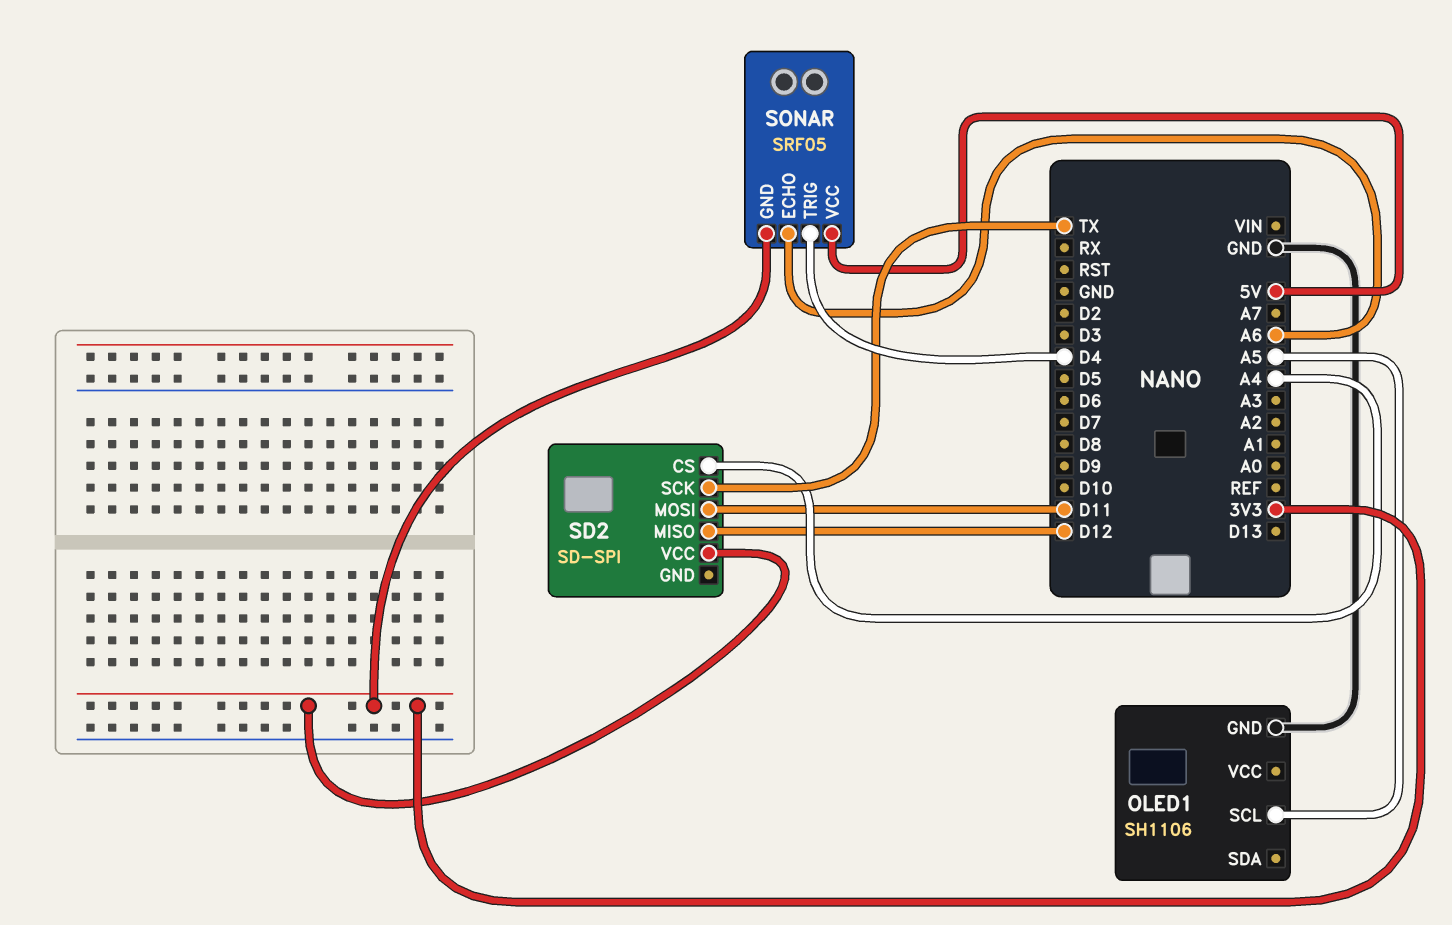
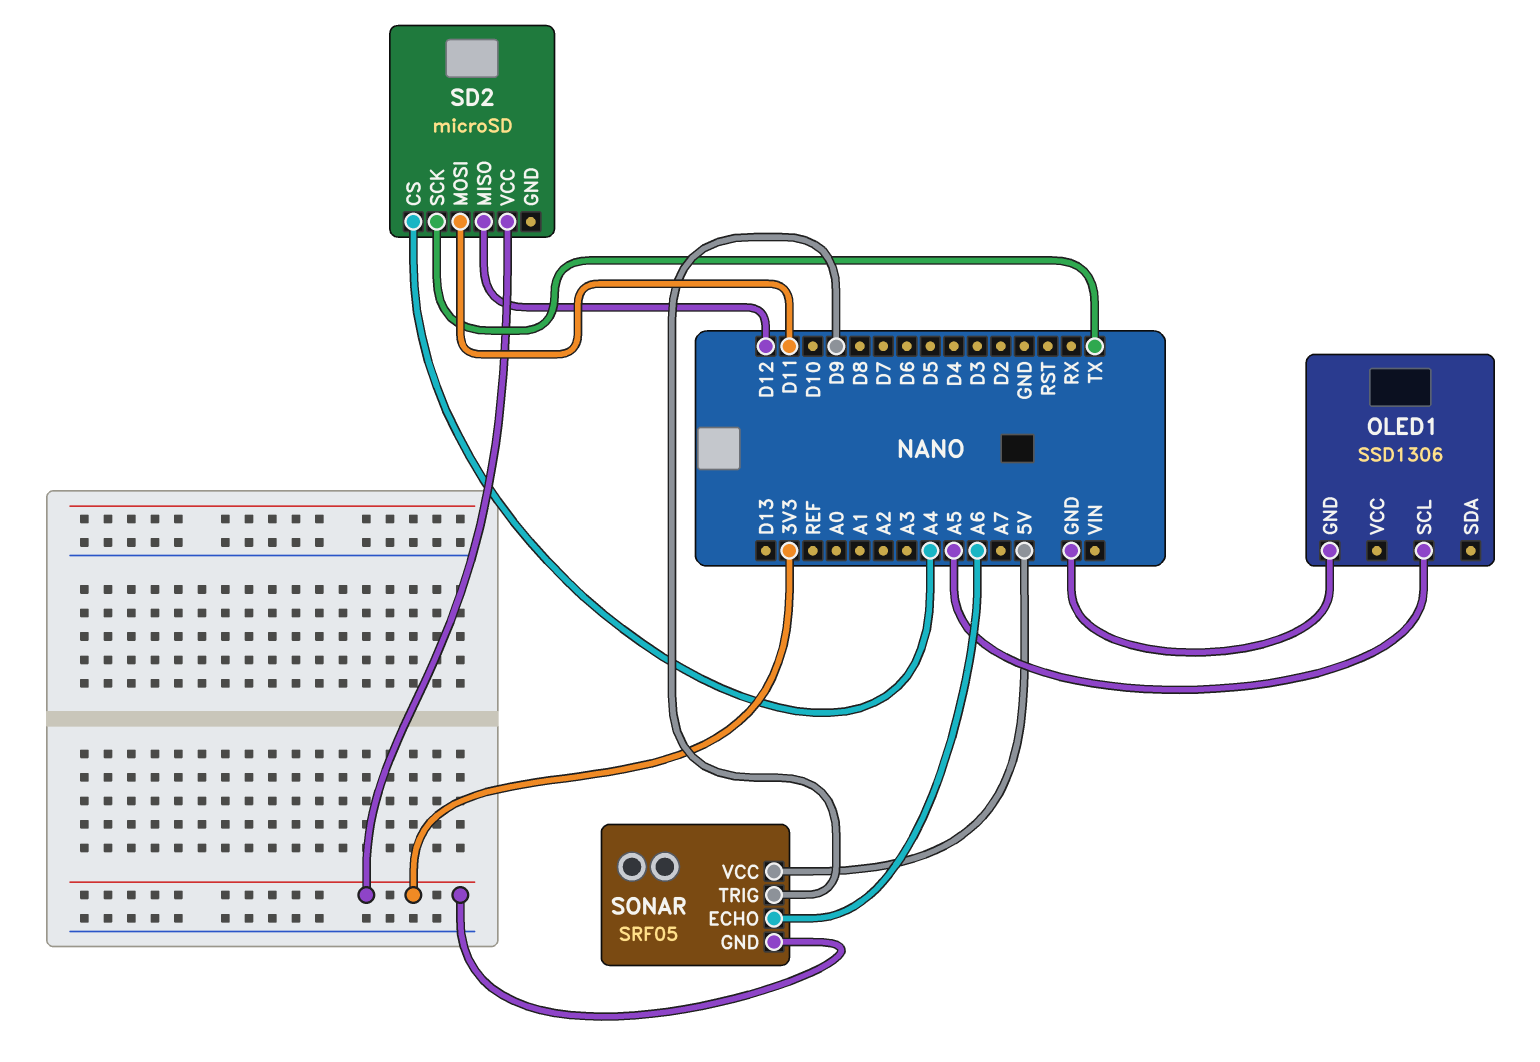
OLED1: SH1106 -> SSD1306
SD2: SD-SPI -> microSD
SONAR pin TRIG: D4 -> D9

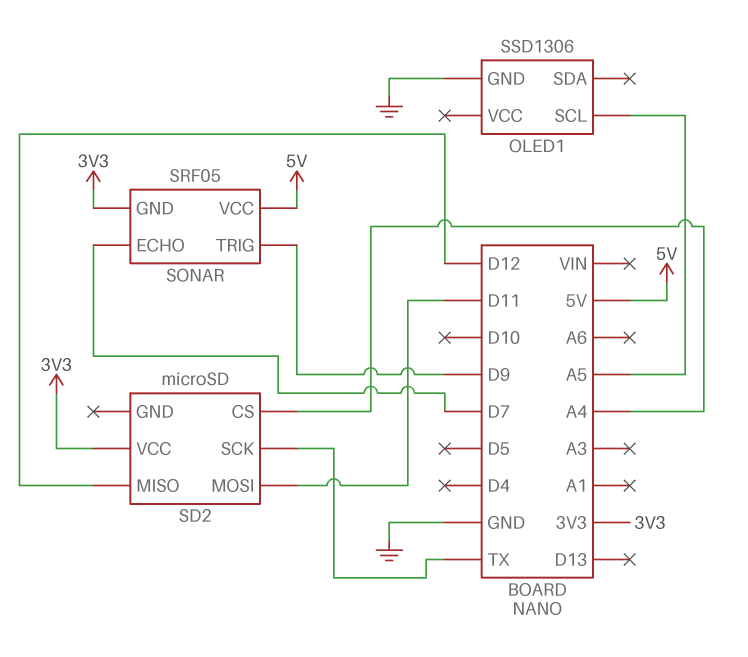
SONAR pin ECHO: A6 -> D7

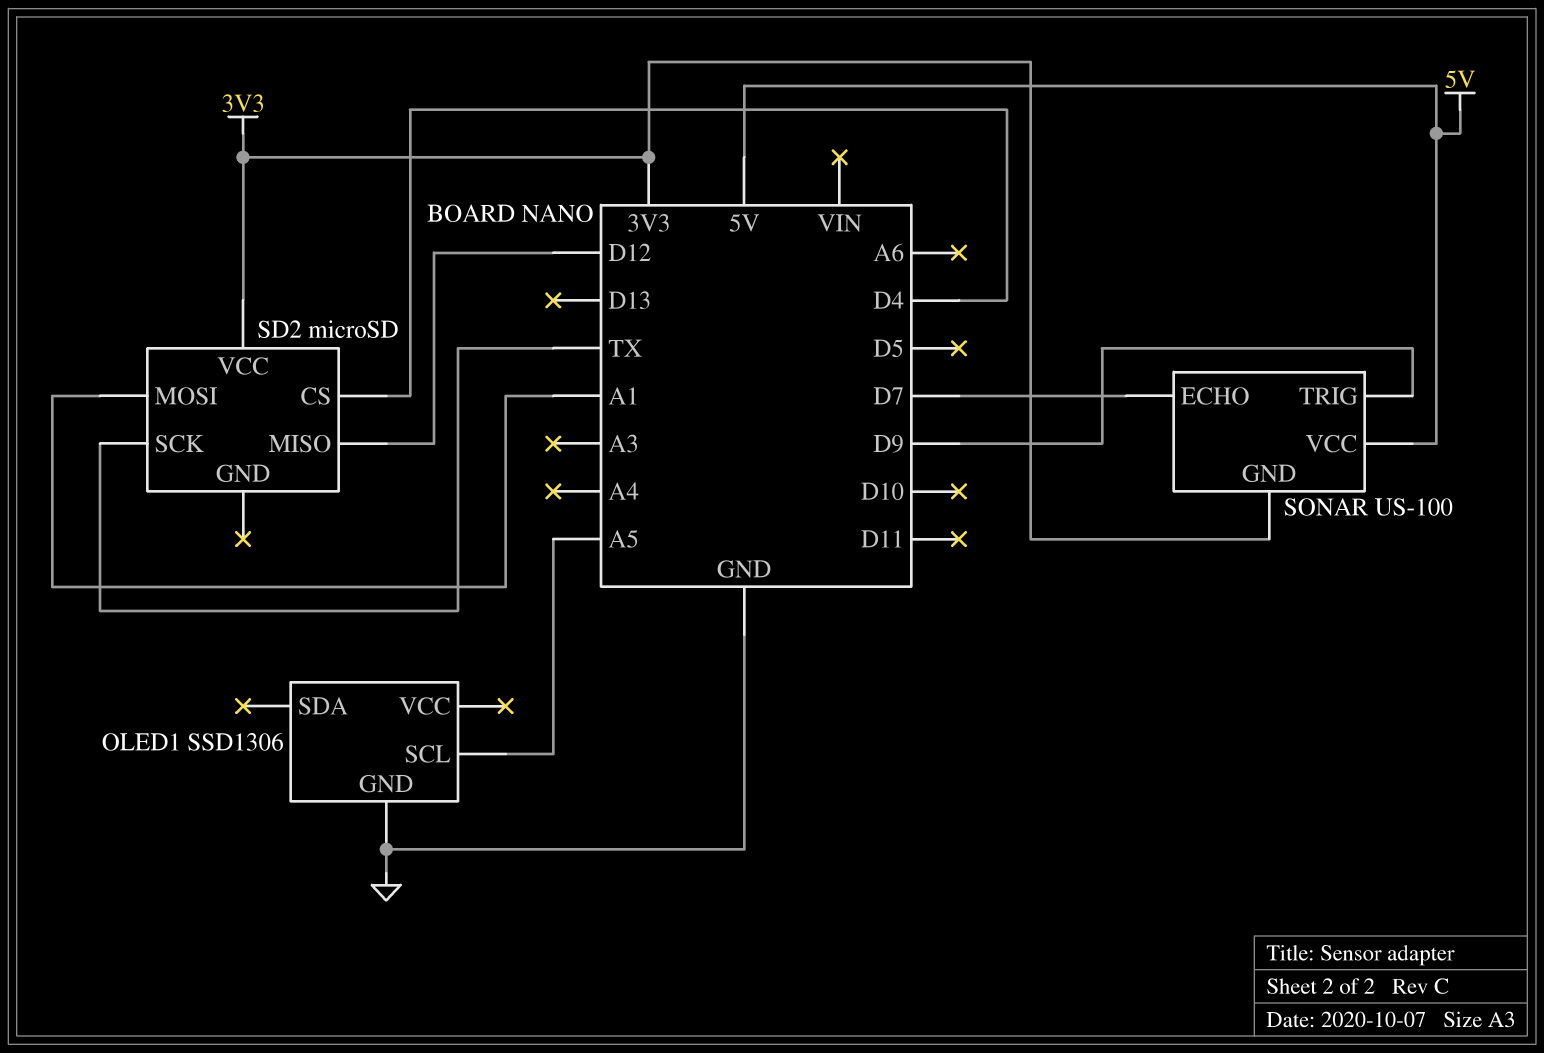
SD2 pin CS: A4 -> D4
SD2 pin MOSI: D11 -> A1
SONAR: SRF05 -> US-100

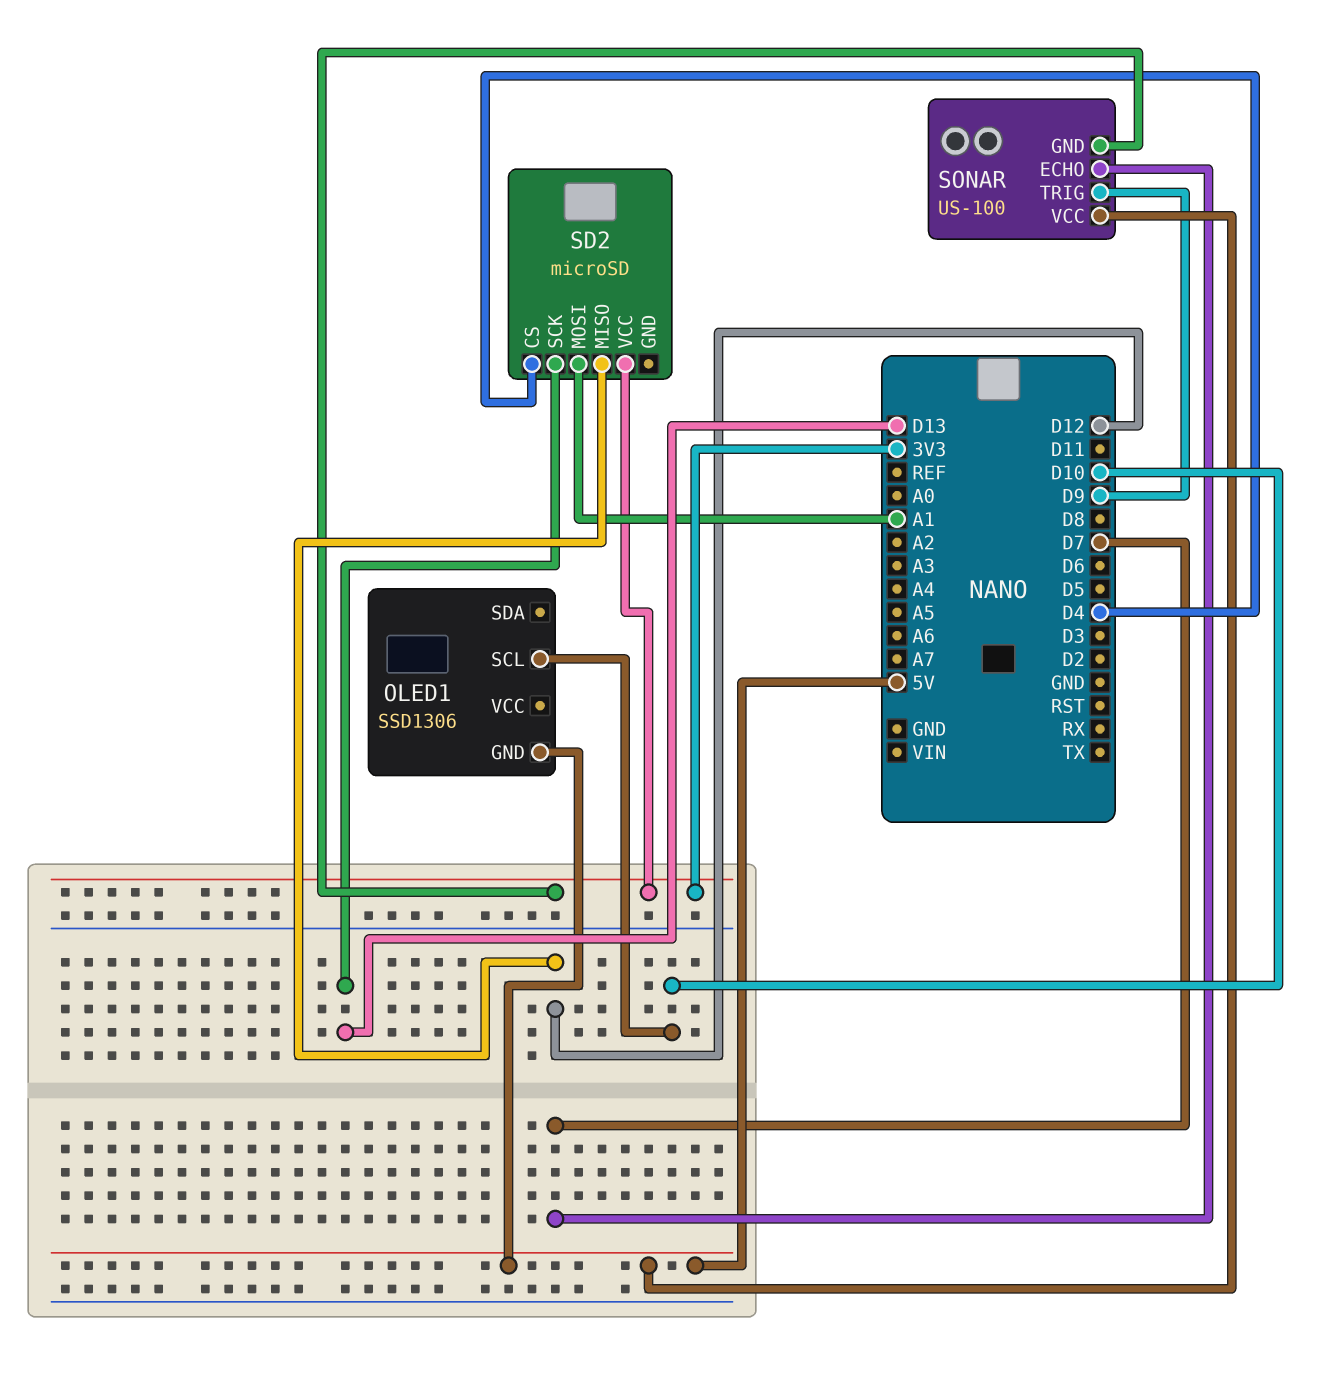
OLED1 pin GND: GND -> 5V
OLED1 pin SCL: A5 -> D10
SD2 pin SCK: TX -> D13

